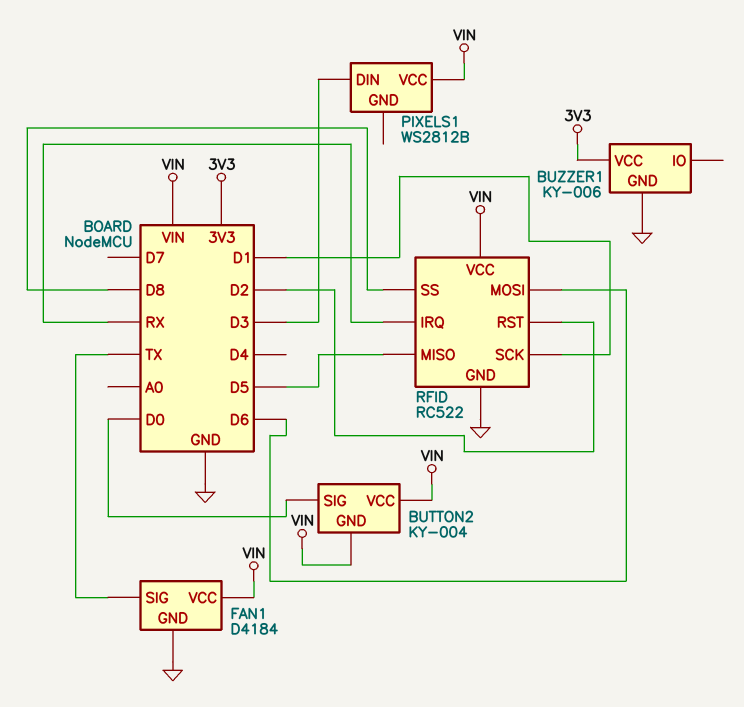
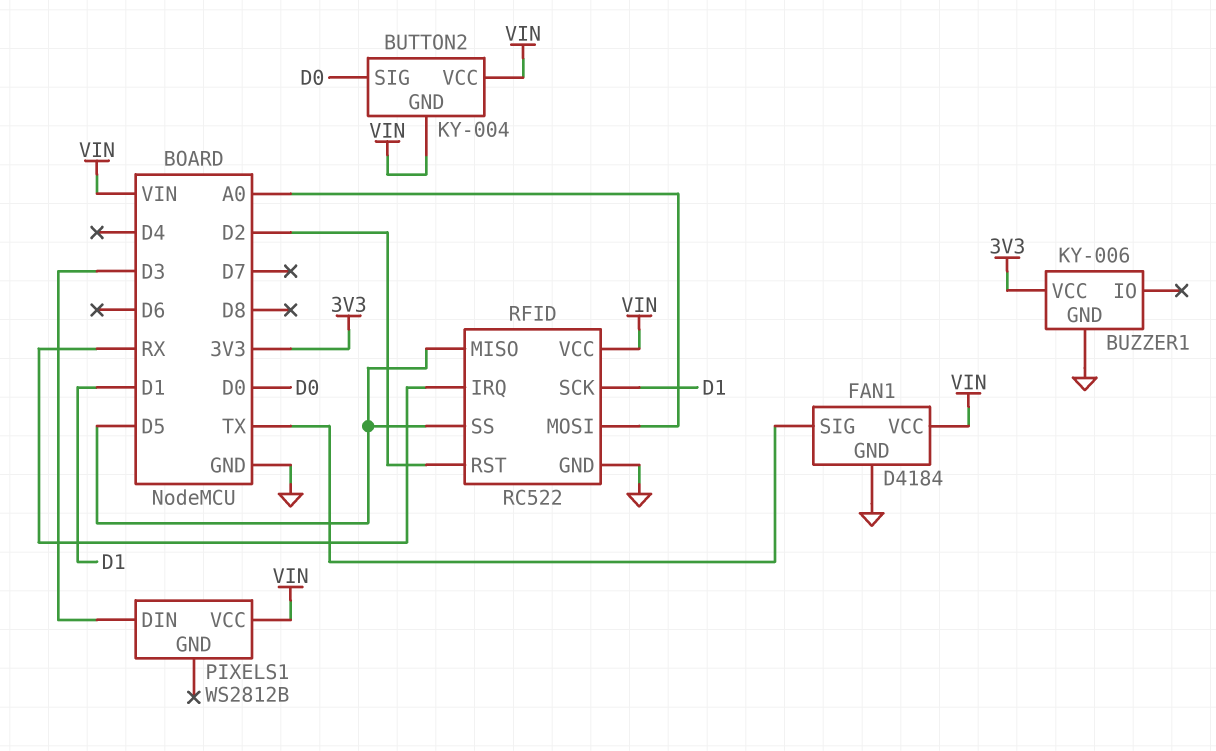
RFID pin MOSI: D6 -> A0
RFID pin SS: D8 -> D5

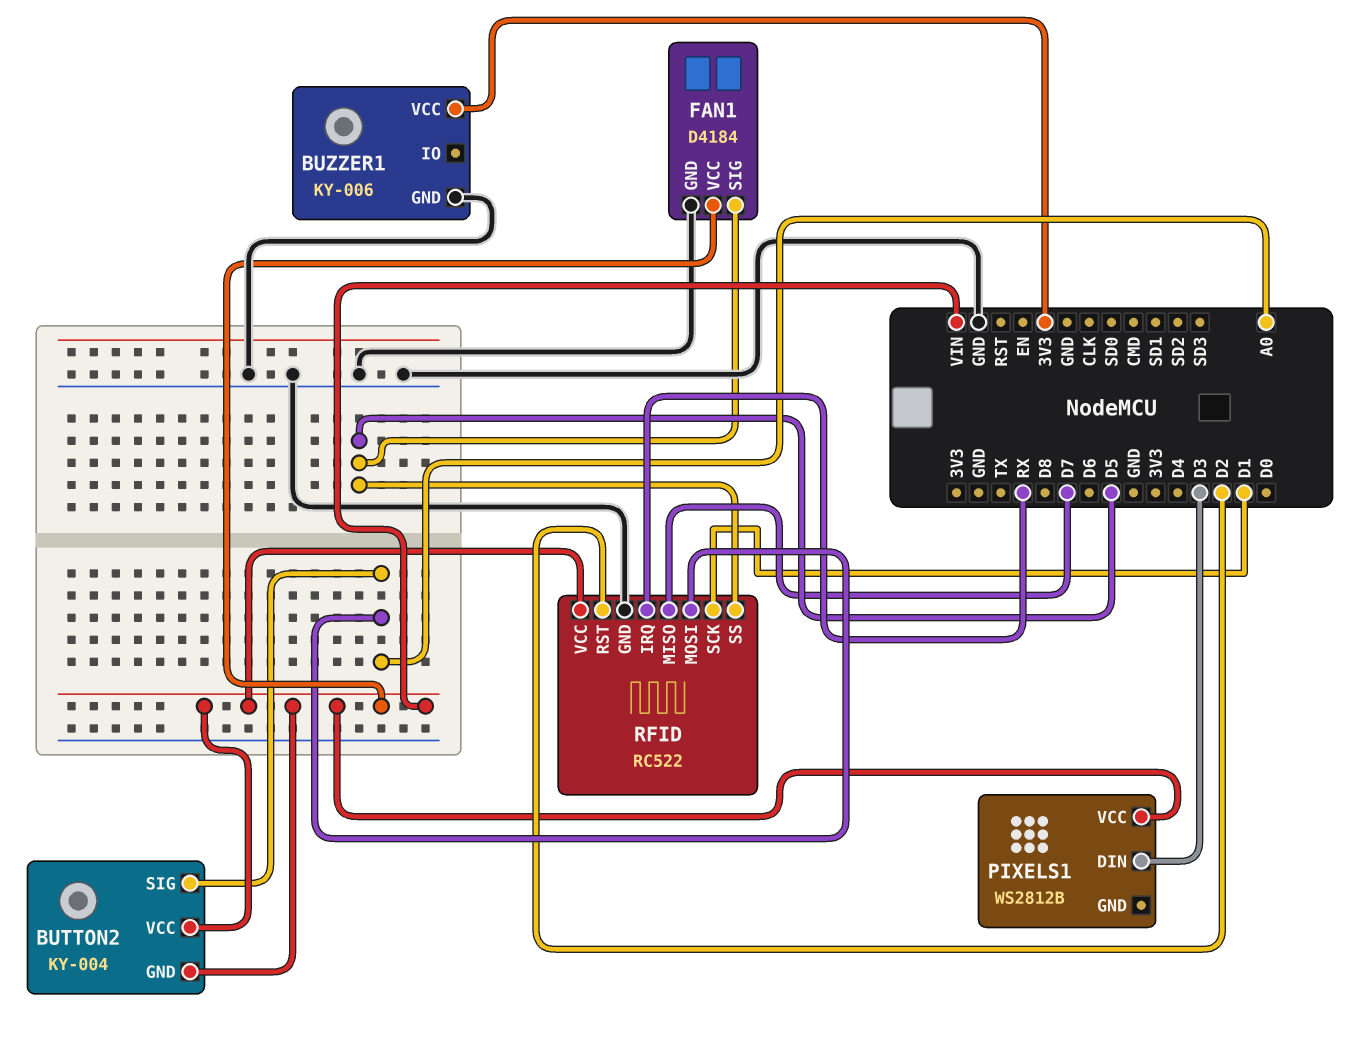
BUTTON2 pin SIG: D0 -> A0
FAN1 pin SIG: TX -> D5
RFID pin MISO: D5 -> D7

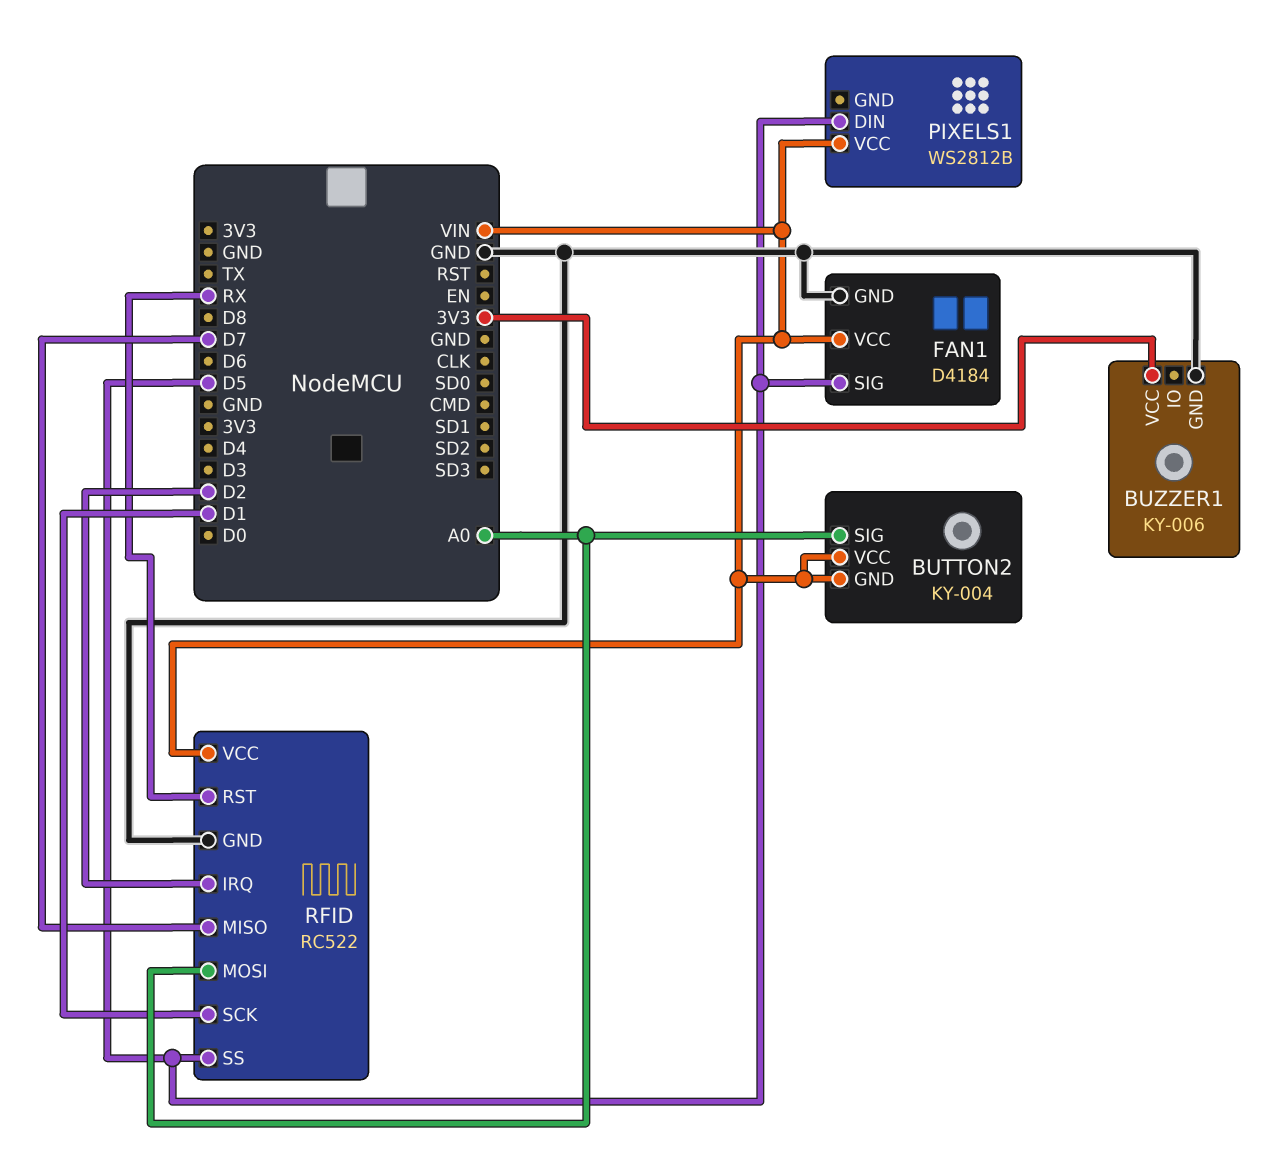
PIXELS1 pin DIN: D3 -> D5
RFID pin IRQ: RX -> D2
RFID pin RST: D2 -> RX

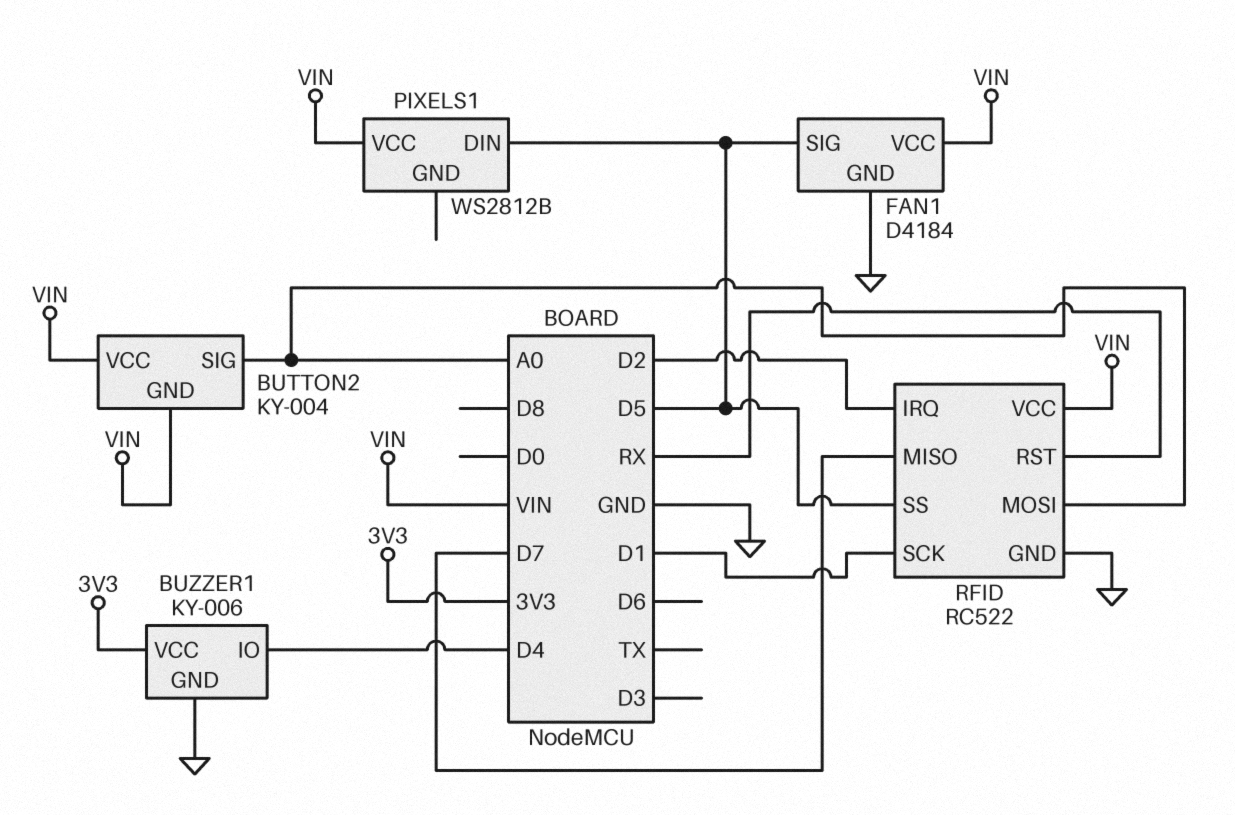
BUZZER1 pin IO: none -> D4

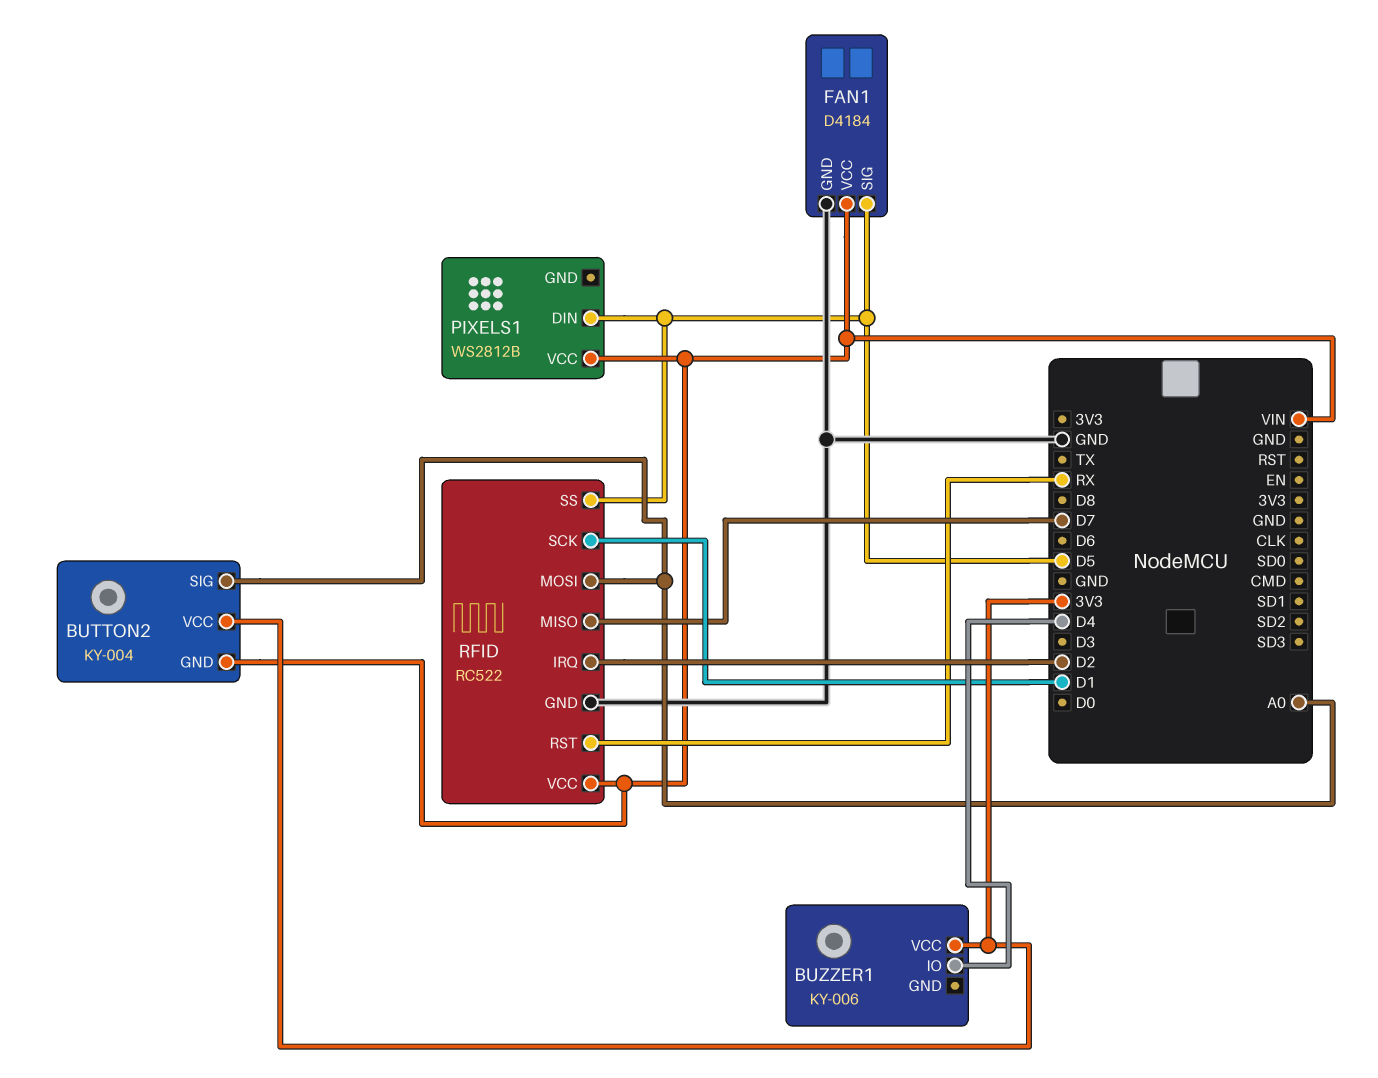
BUTTON2 pin VCC: VIN -> 3V3
BUZZER1 pin GND: GND -> none

